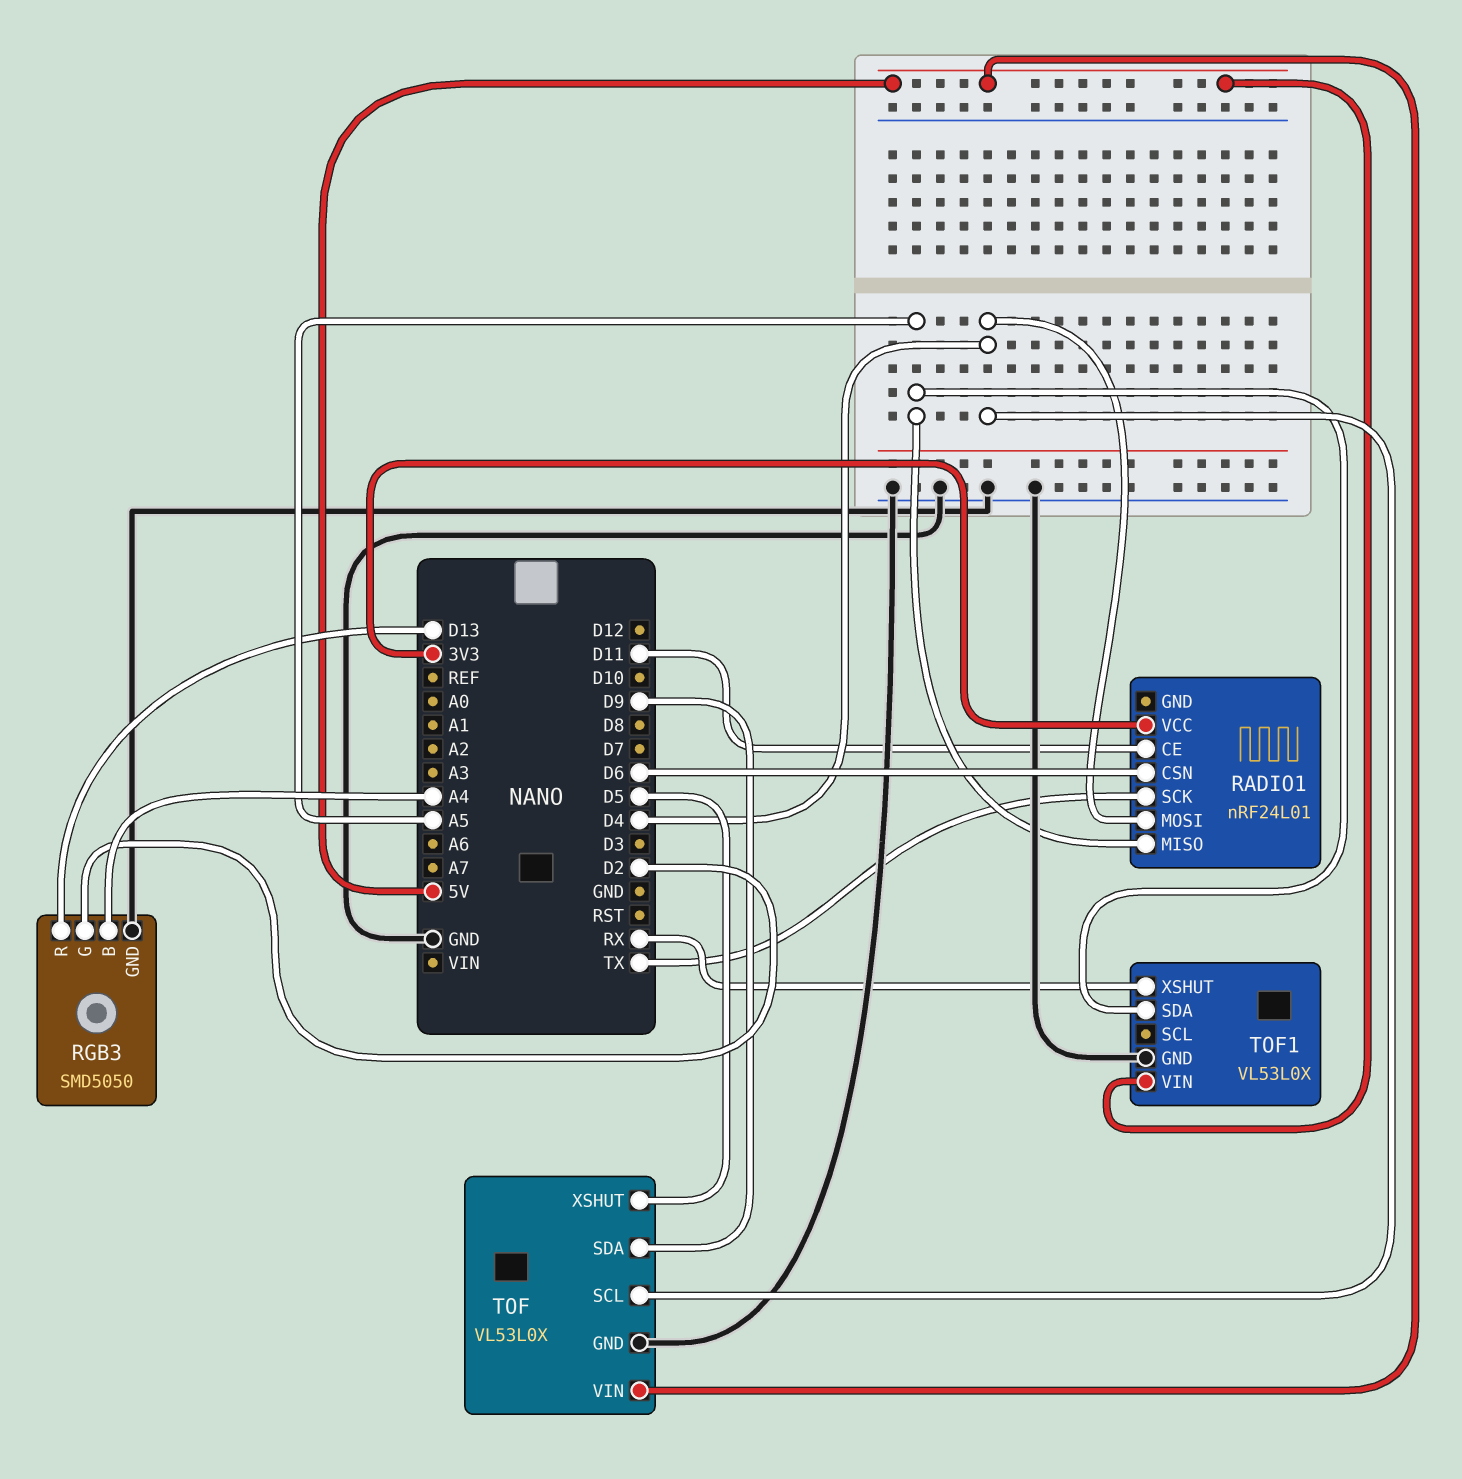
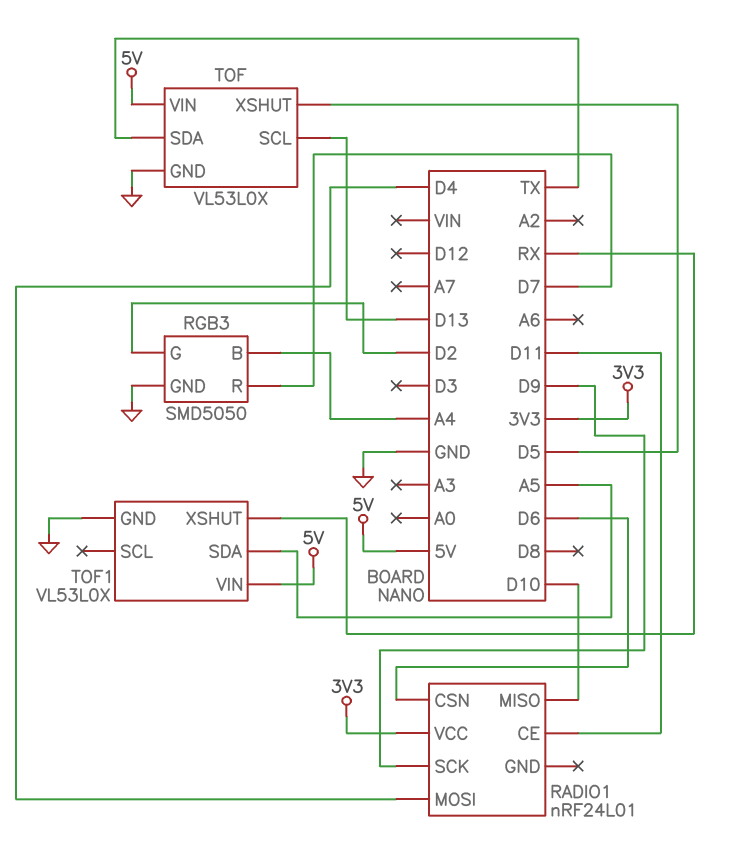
RADIO1 pin MISO: A5 -> D10
RADIO1 pin SCK: TX -> D9
RGB3 pin R: D13 -> D7
TOF pin SCL: D4 -> D13
TOF pin SDA: D9 -> TX

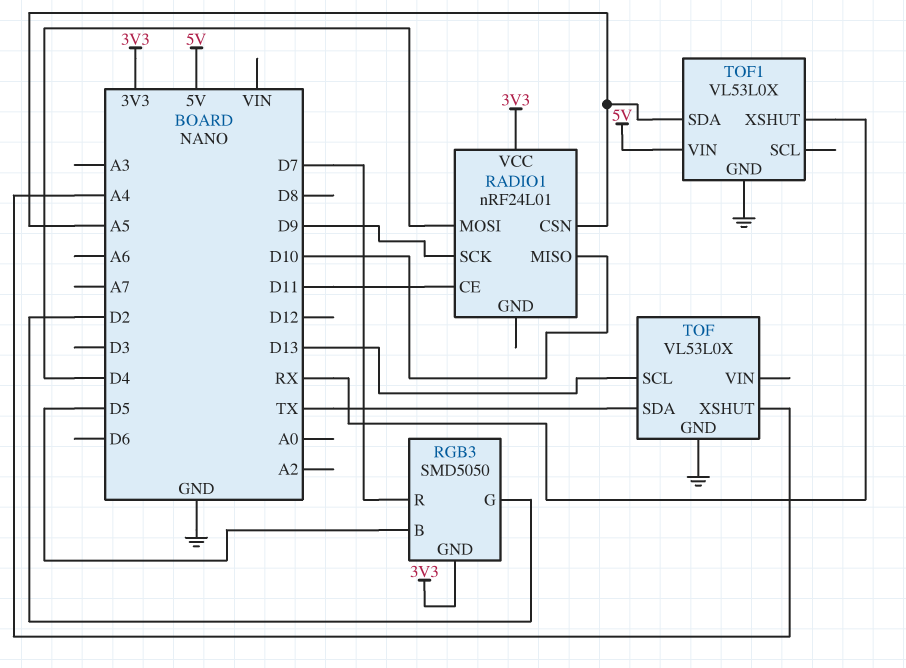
RADIO1 pin CSN: D6 -> A5
RGB3 pin B: A4 -> D5
RGB3 pin GND: GND -> 3V3
TOF pin VIN: 5V -> none
TOF pin XSHUT: D5 -> A4

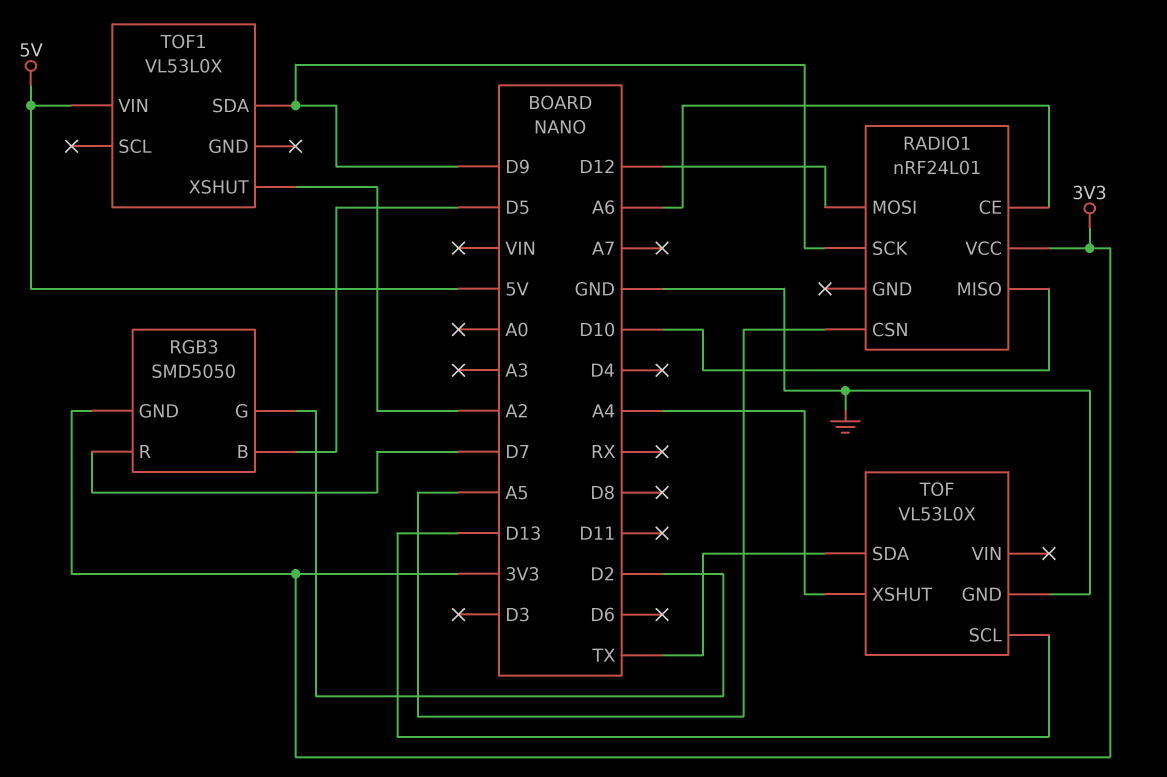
RADIO1 pin CE: D11 -> A6
RADIO1 pin MOSI: D4 -> D12
TOF1 pin GND: GND -> none
TOF1 pin SDA: A5 -> D9
TOF1 pin XSHUT: RX -> A2

